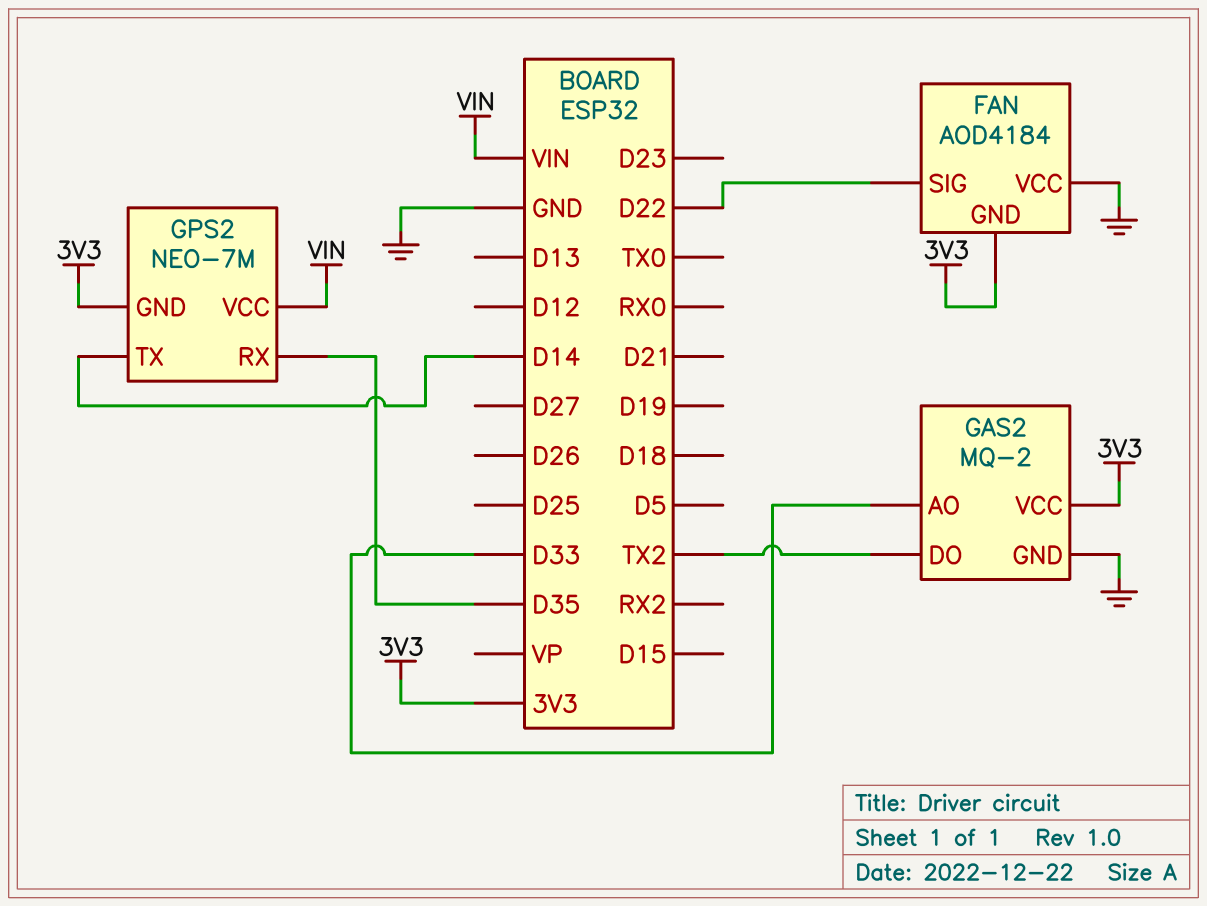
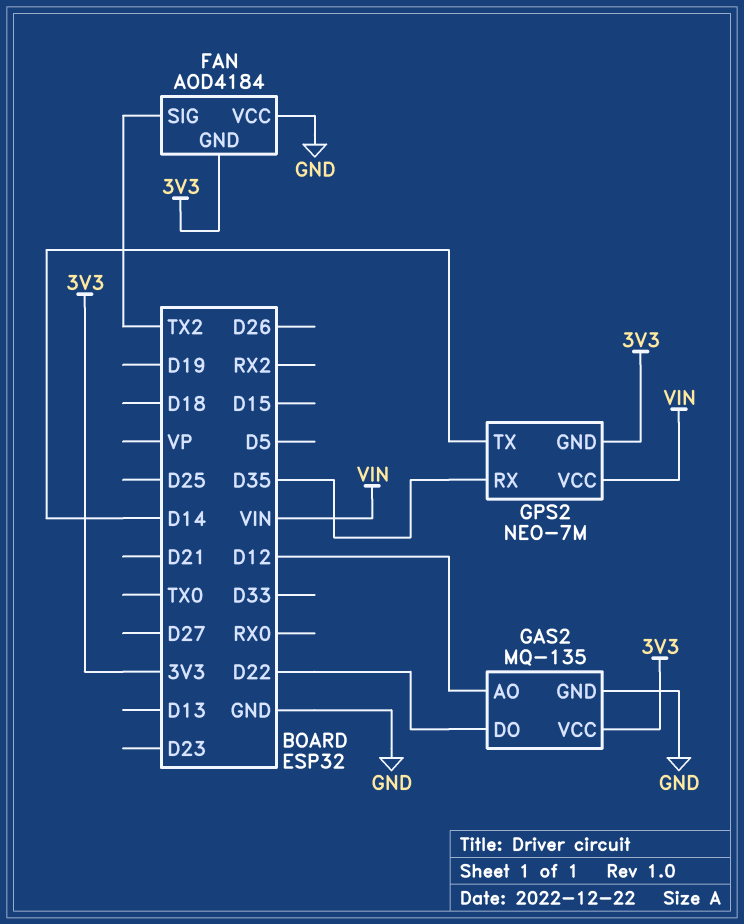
FAN pin SIG: D22 -> TX2
GAS2: MQ-2 -> MQ-135
GAS2 pin AO: D33 -> D12
GAS2 pin DO: TX2 -> D22

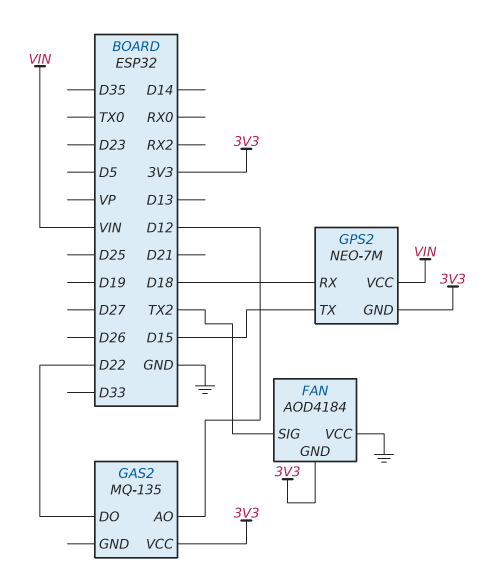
GAS2 pin GND: GND -> none
GPS2 pin RX: D35 -> D18
GPS2 pin TX: D14 -> D15

